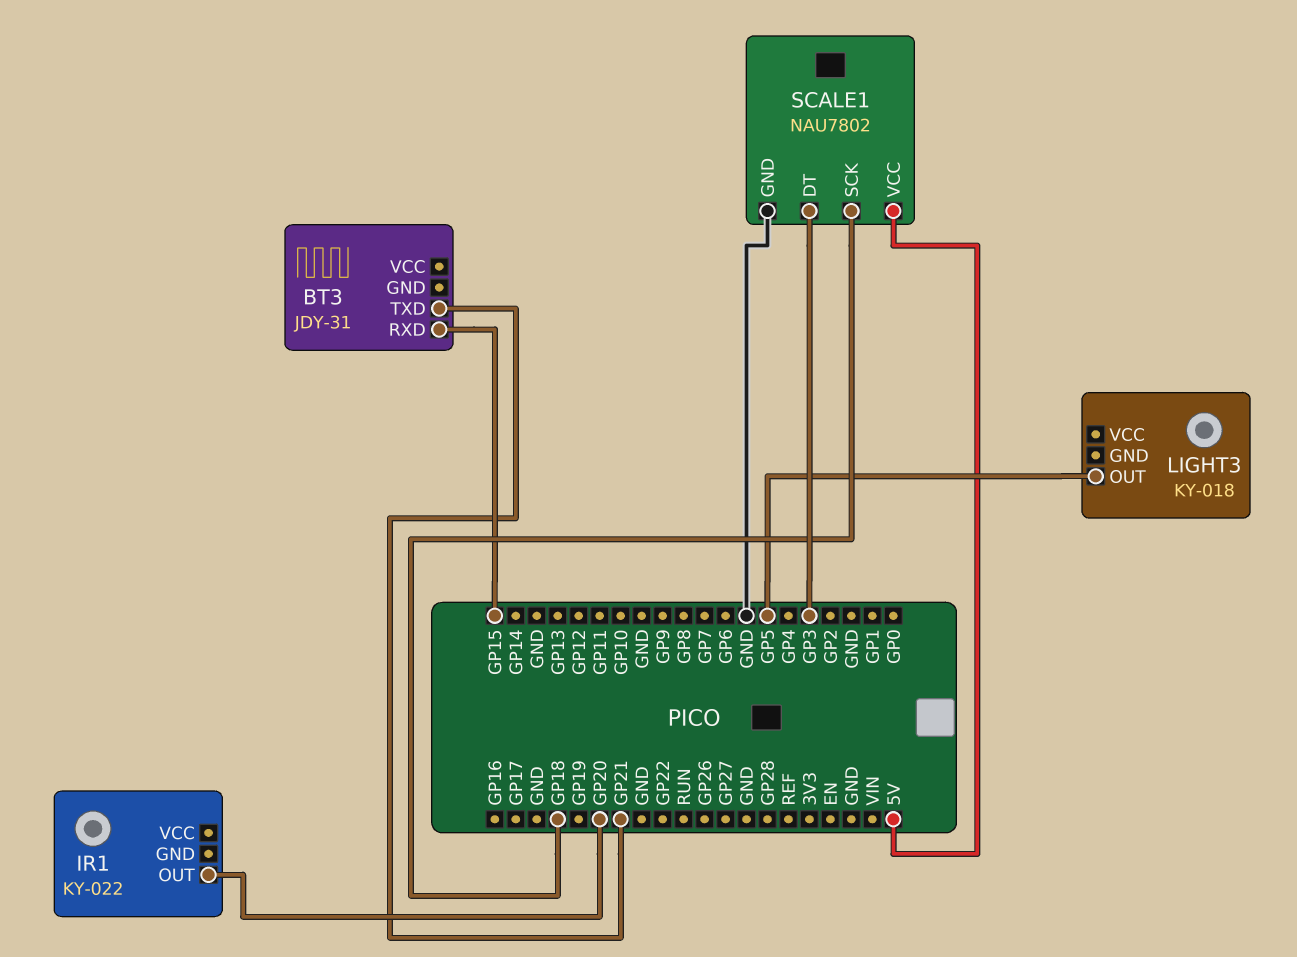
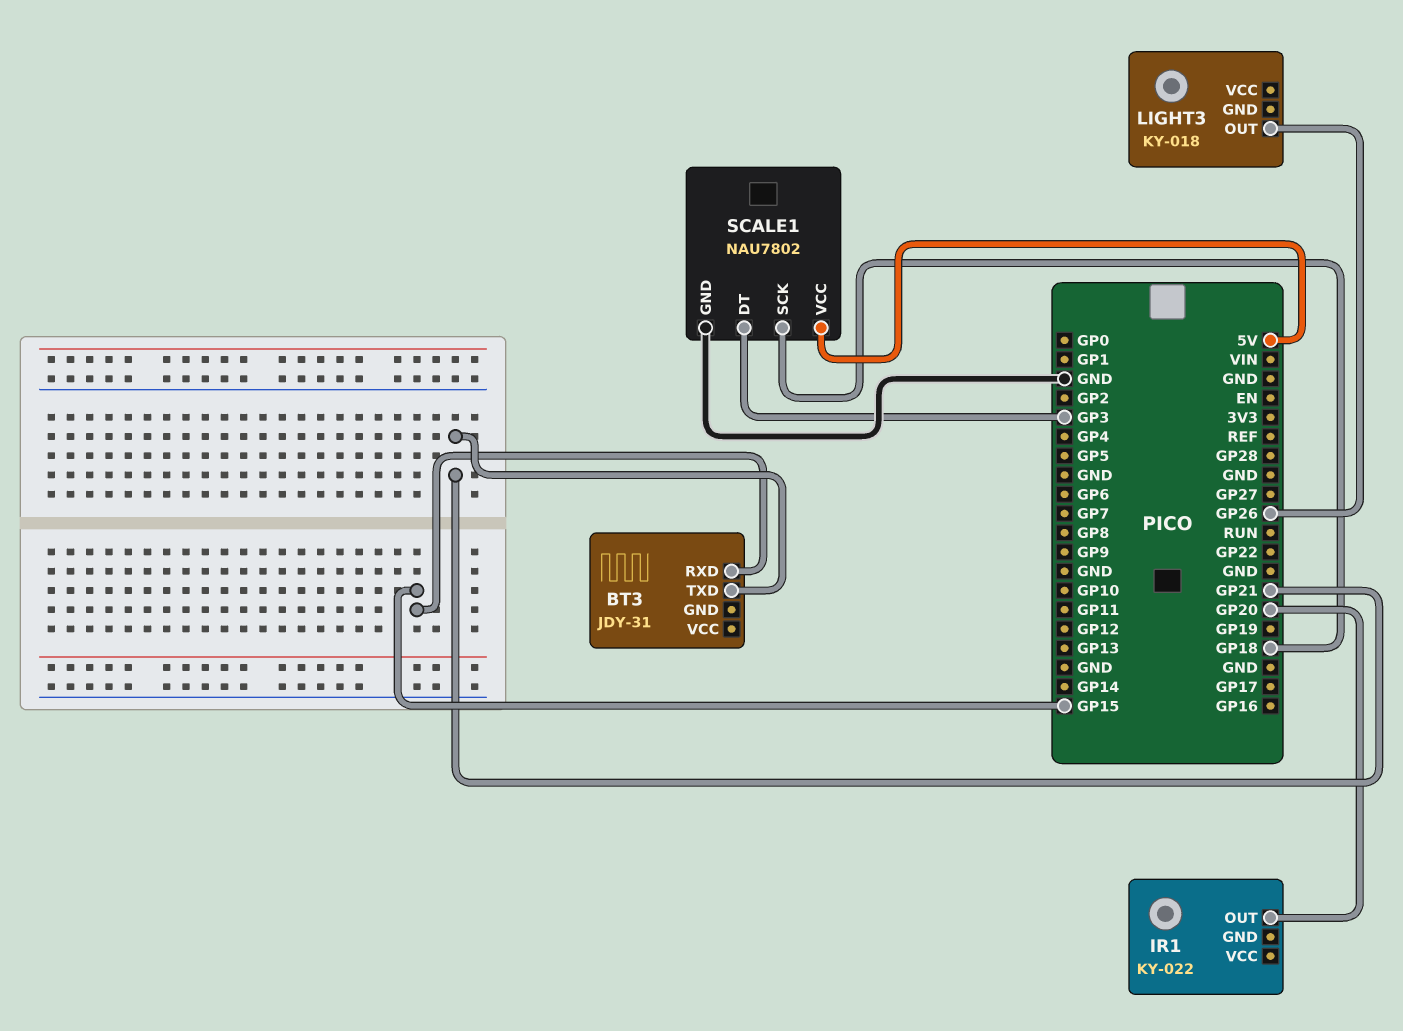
LIGHT3 pin OUT: GP5 -> GP26

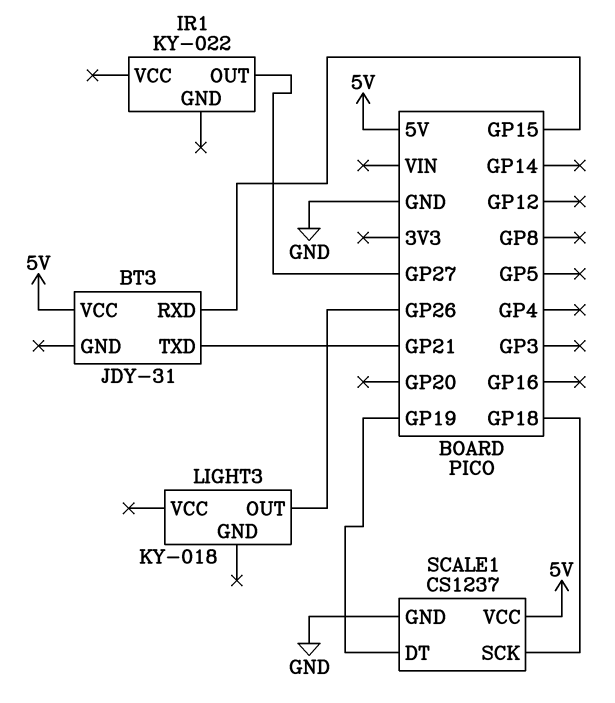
BT3 pin VCC: none -> 5V
IR1 pin OUT: GP20 -> GP27
SCALE1: NAU7802 -> CS1237
SCALE1 pin DT: GP3 -> GP19

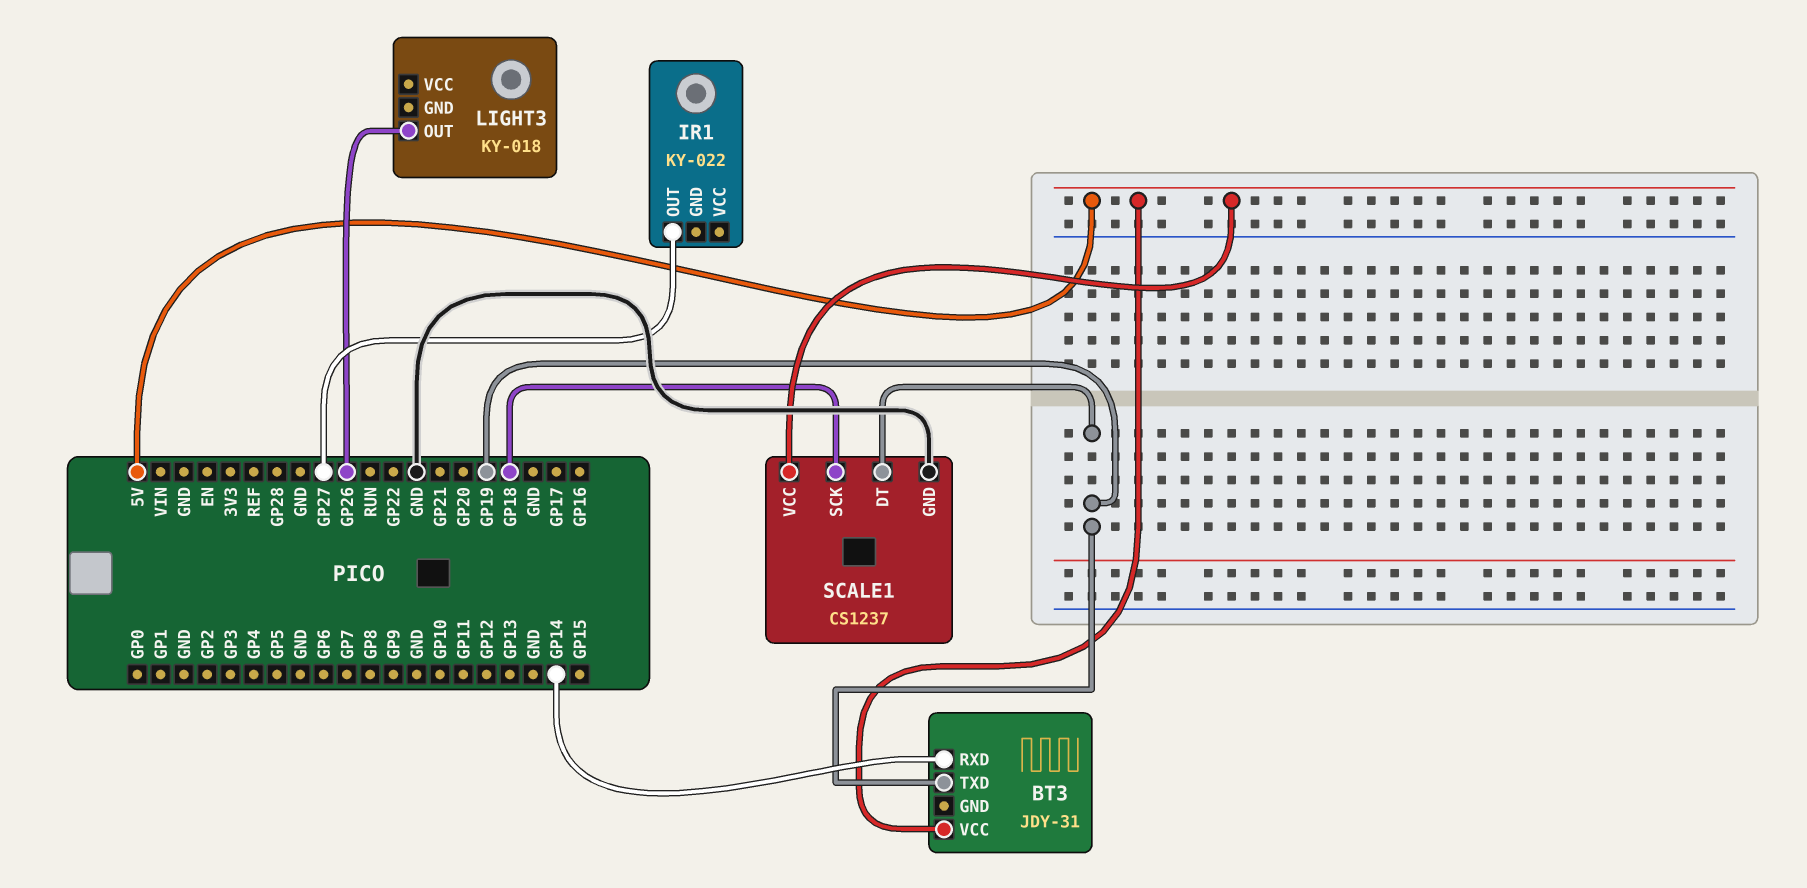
BT3 pin RXD: GP15 -> GP14
BT3 pin TXD: GP21 -> GP19

